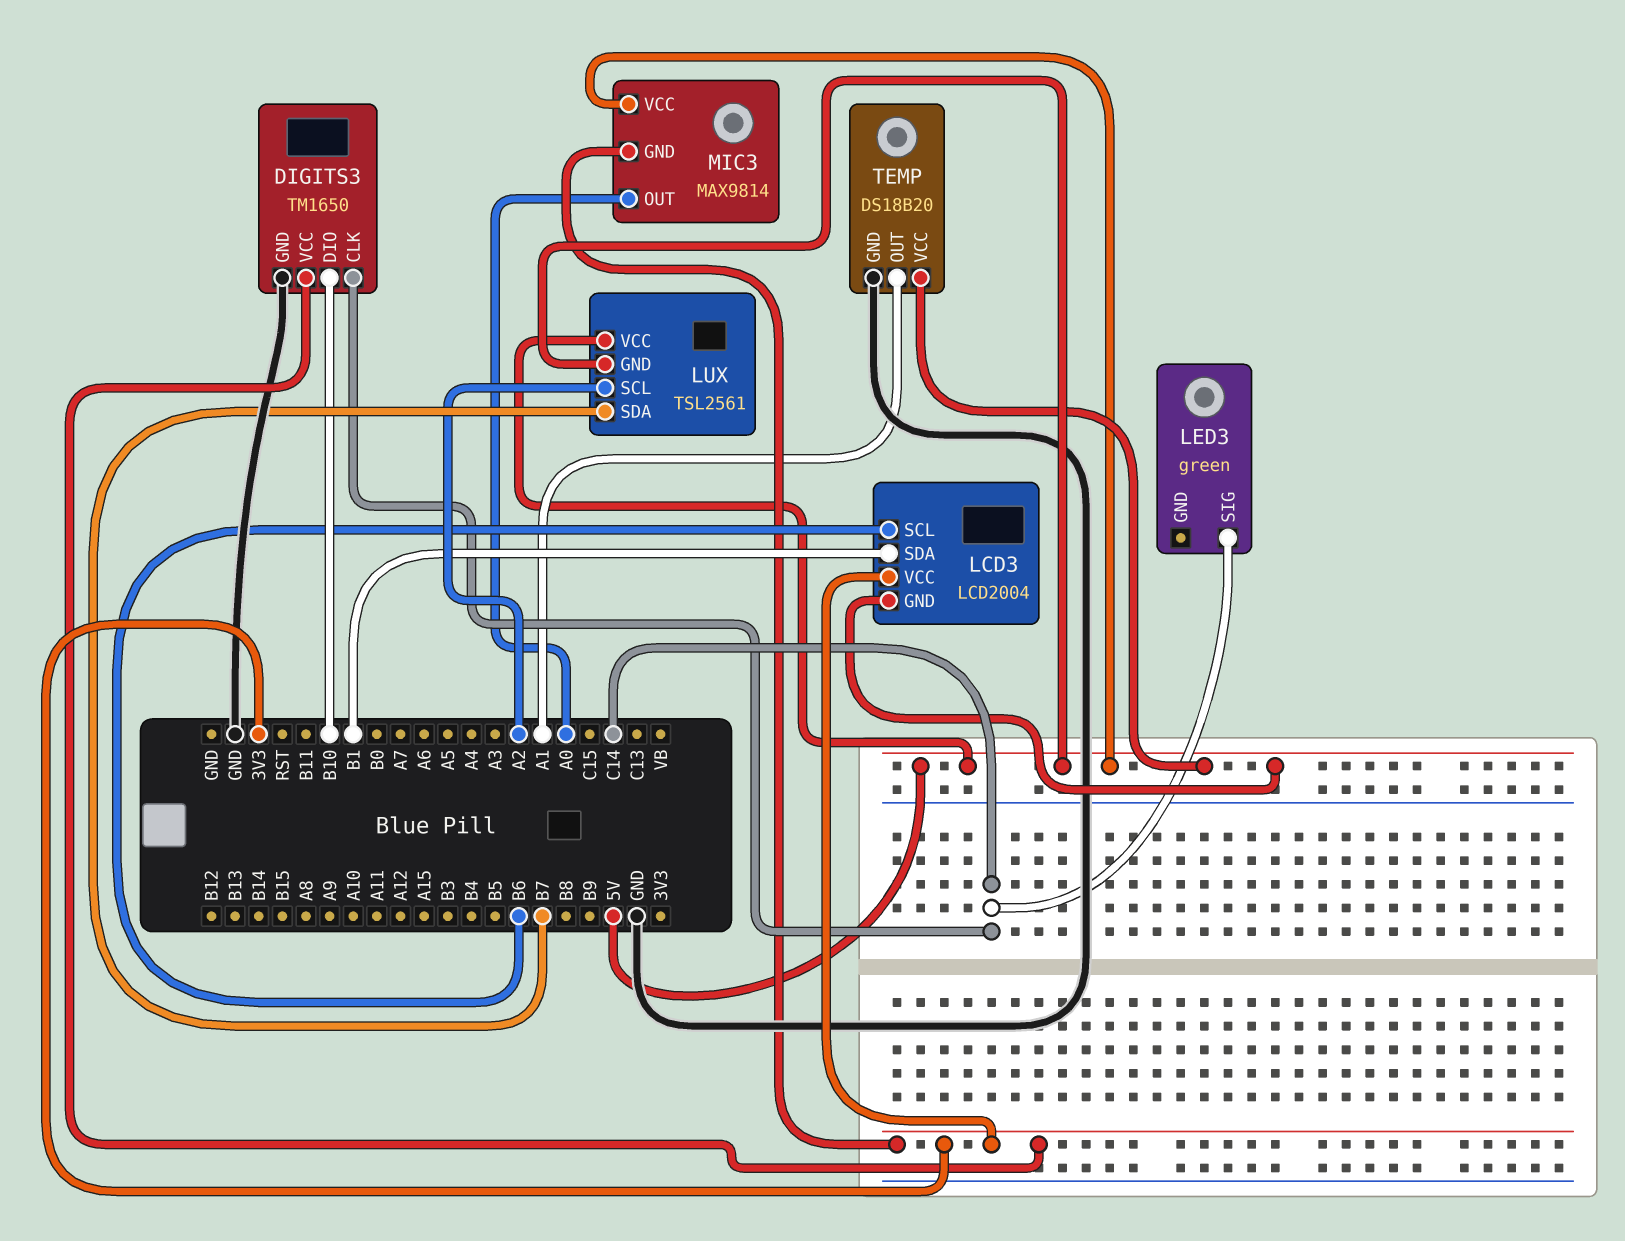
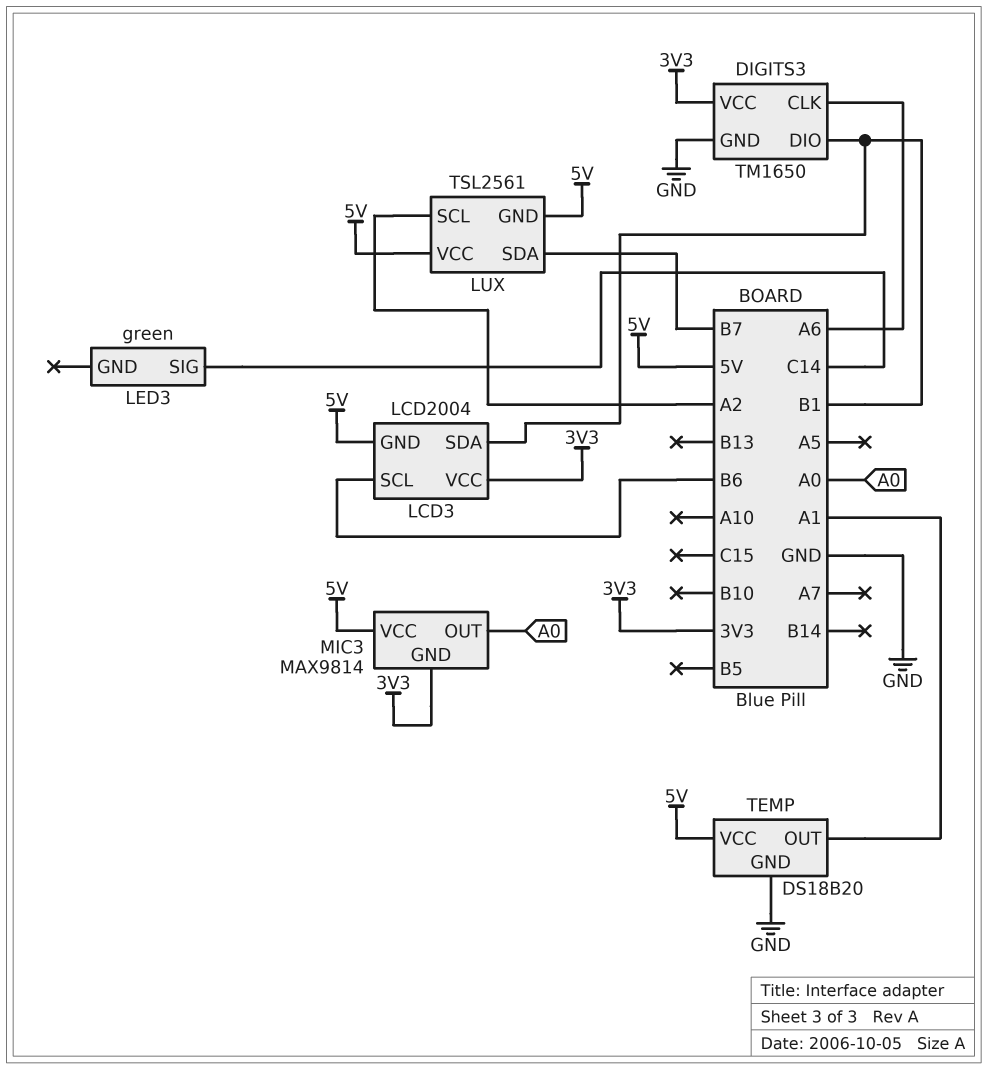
DIGITS3 pin CLK: C14 -> A6
DIGITS3 pin DIO: B10 -> B1

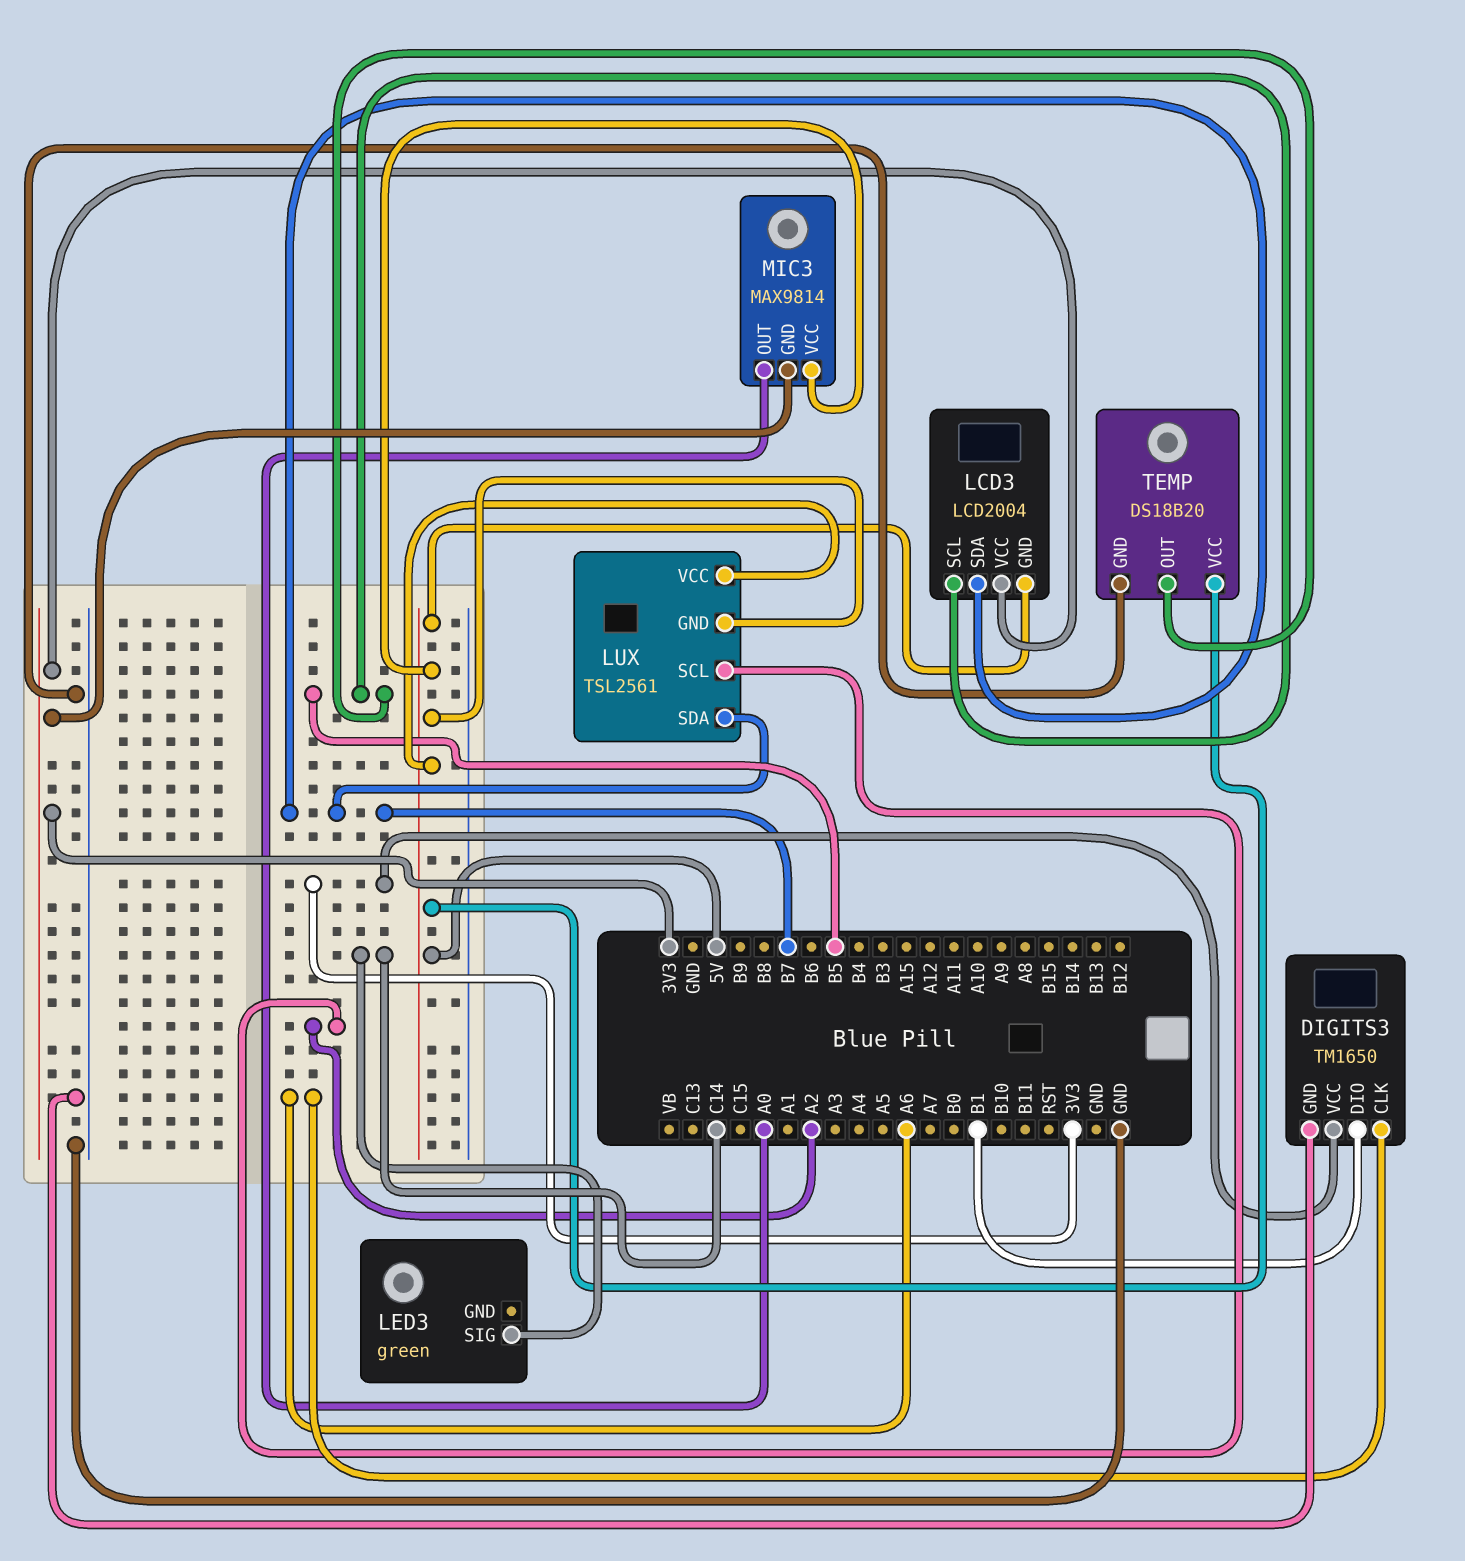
LCD3 pin SCL: B6 -> B5
LCD3 pin SDA: B1 -> B7
TEMP pin OUT: A1 -> B5

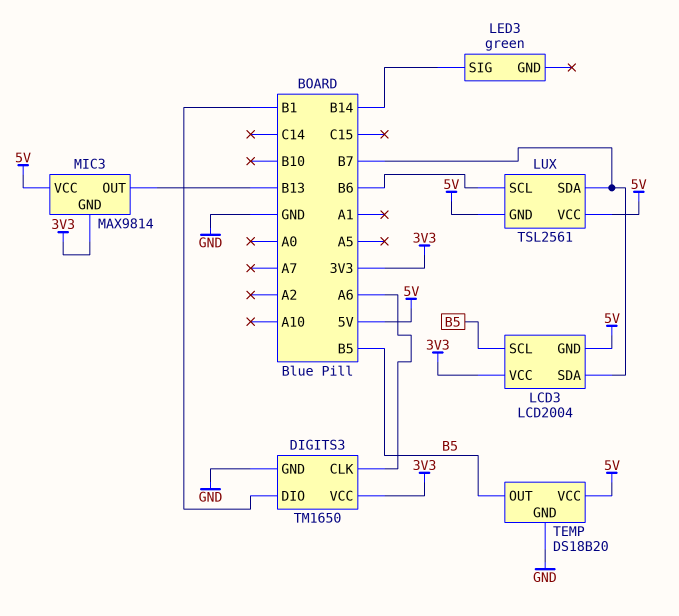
LED3 pin SIG: C14 -> B14
LUX pin SCL: A2 -> B6
MIC3 pin OUT: A0 -> B13

